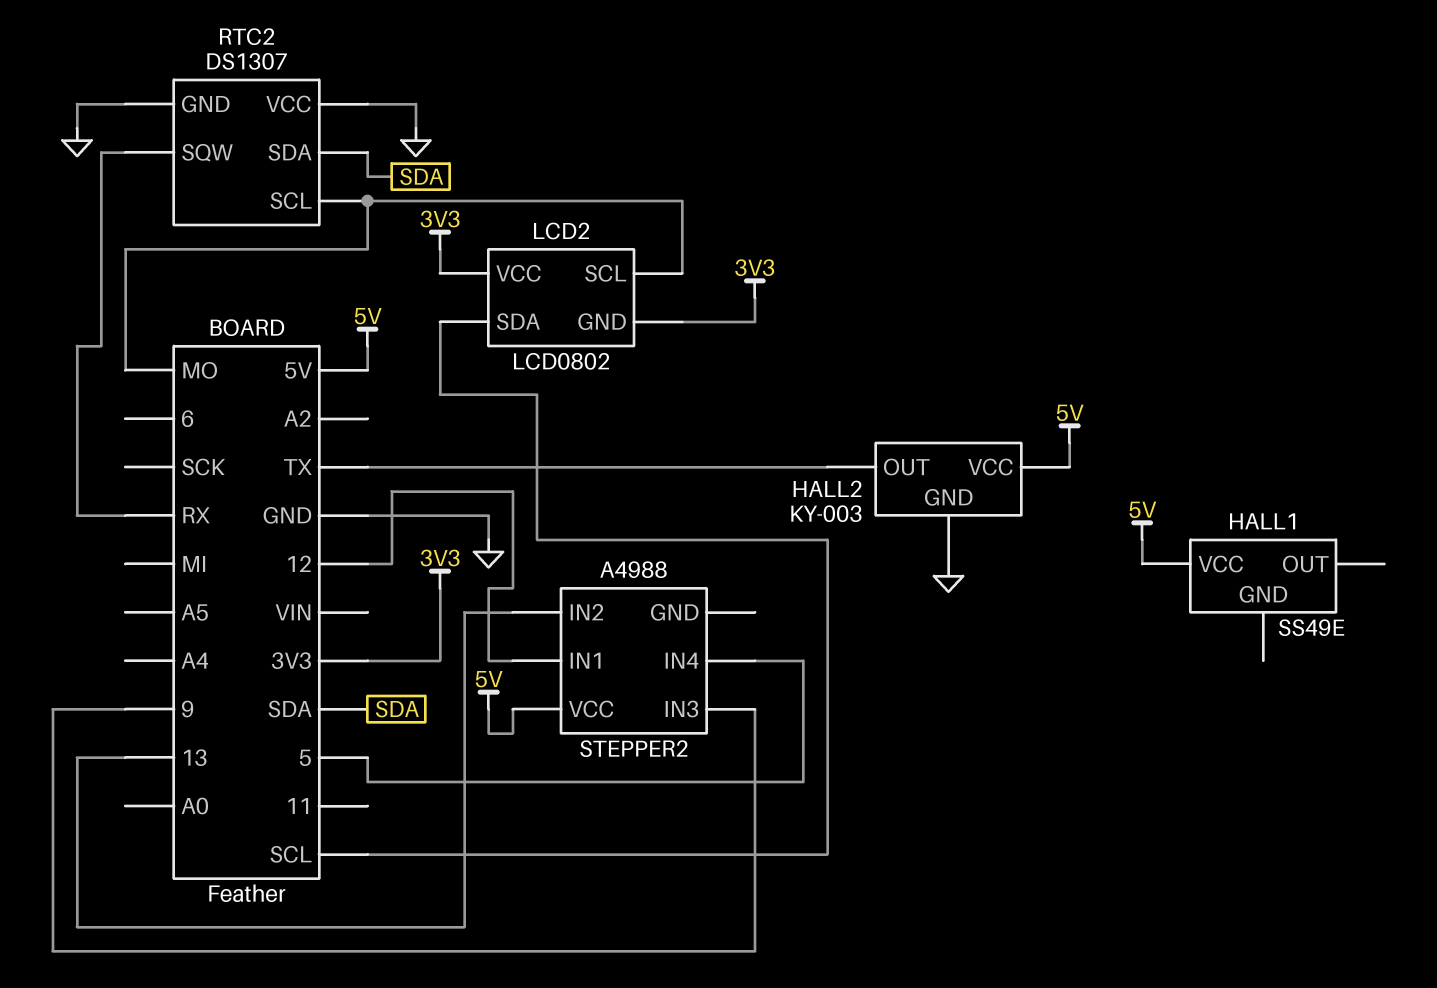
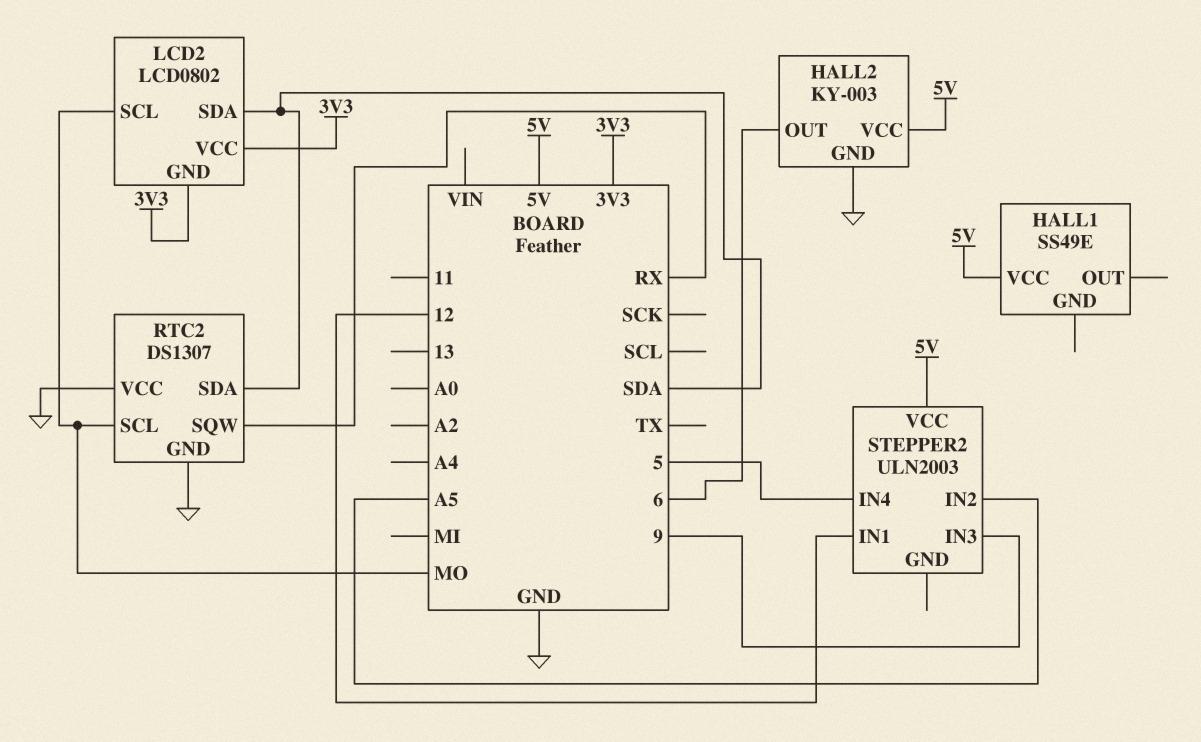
HALL2 pin OUT: TX -> 6
LCD2 pin SDA: SCL -> SDA
STEPPER2: A4988 -> ULN2003
STEPPER2 pin IN2: 13 -> A5

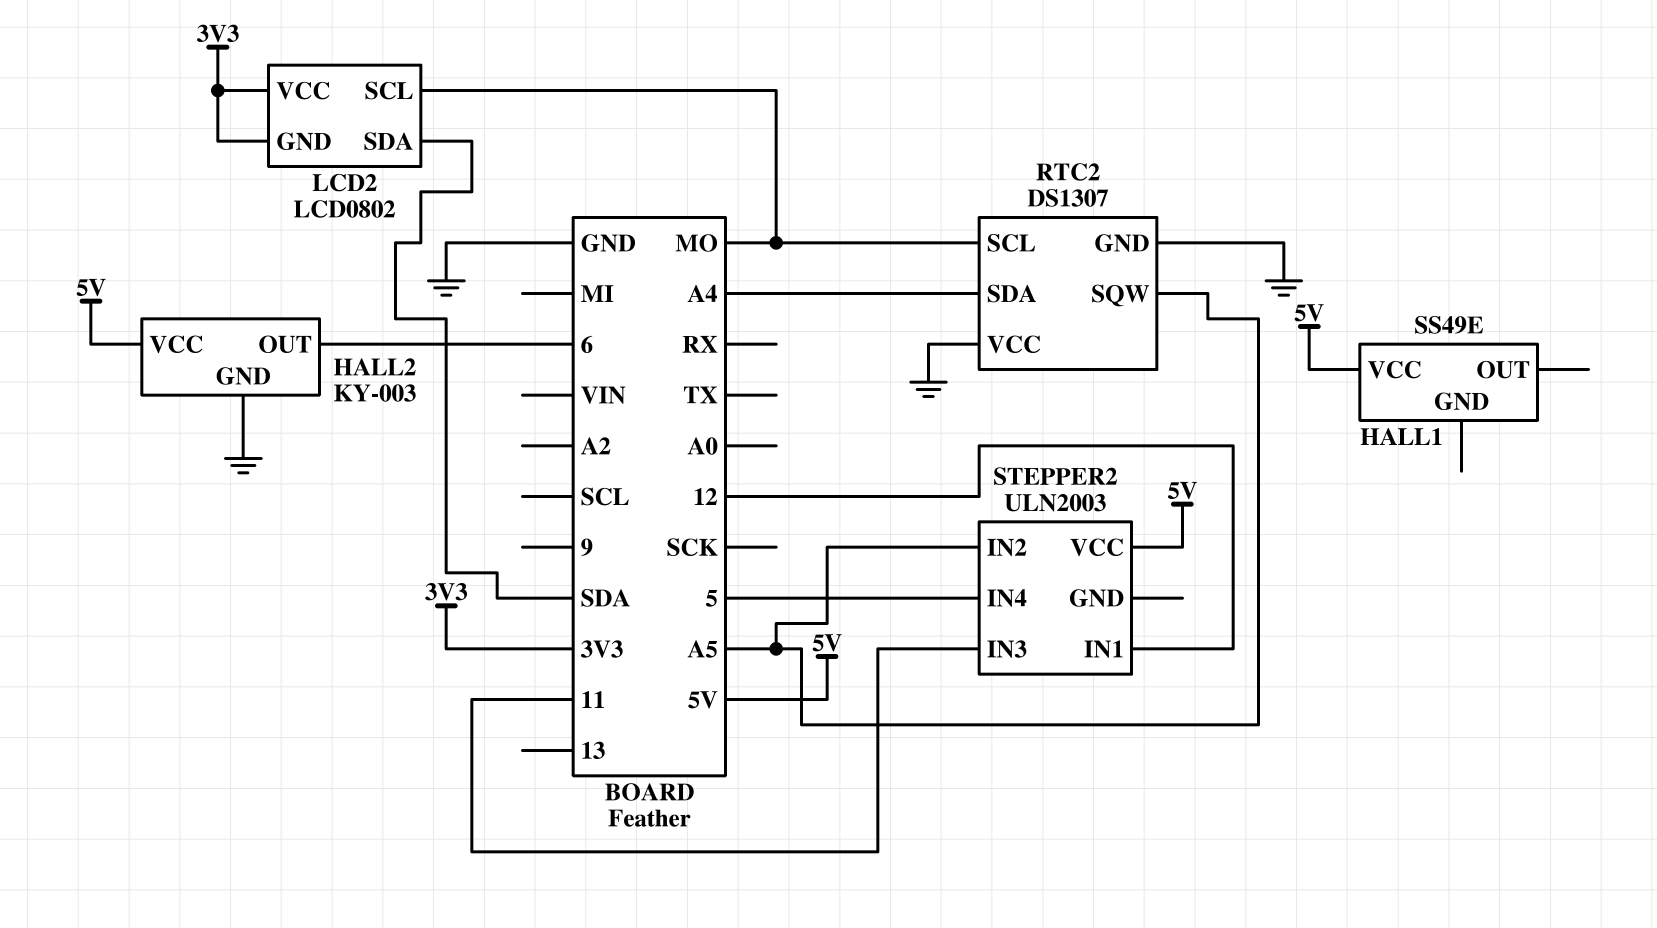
RTC2 pin SDA: SDA -> A4
RTC2 pin SQW: RX -> A5
STEPPER2 pin IN3: 9 -> 11

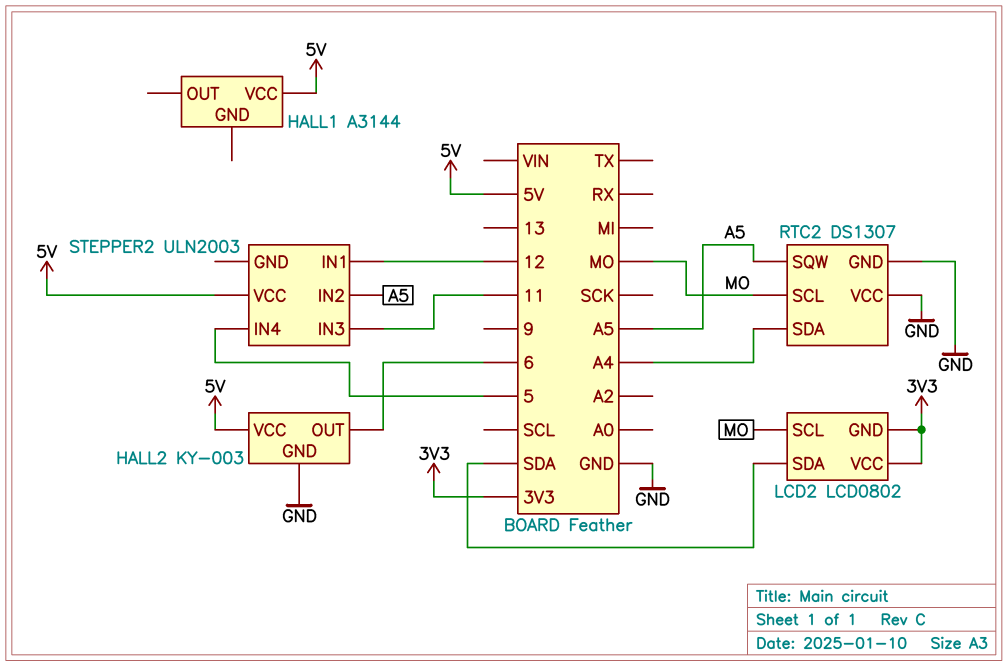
HALL1: SS49E -> A3144

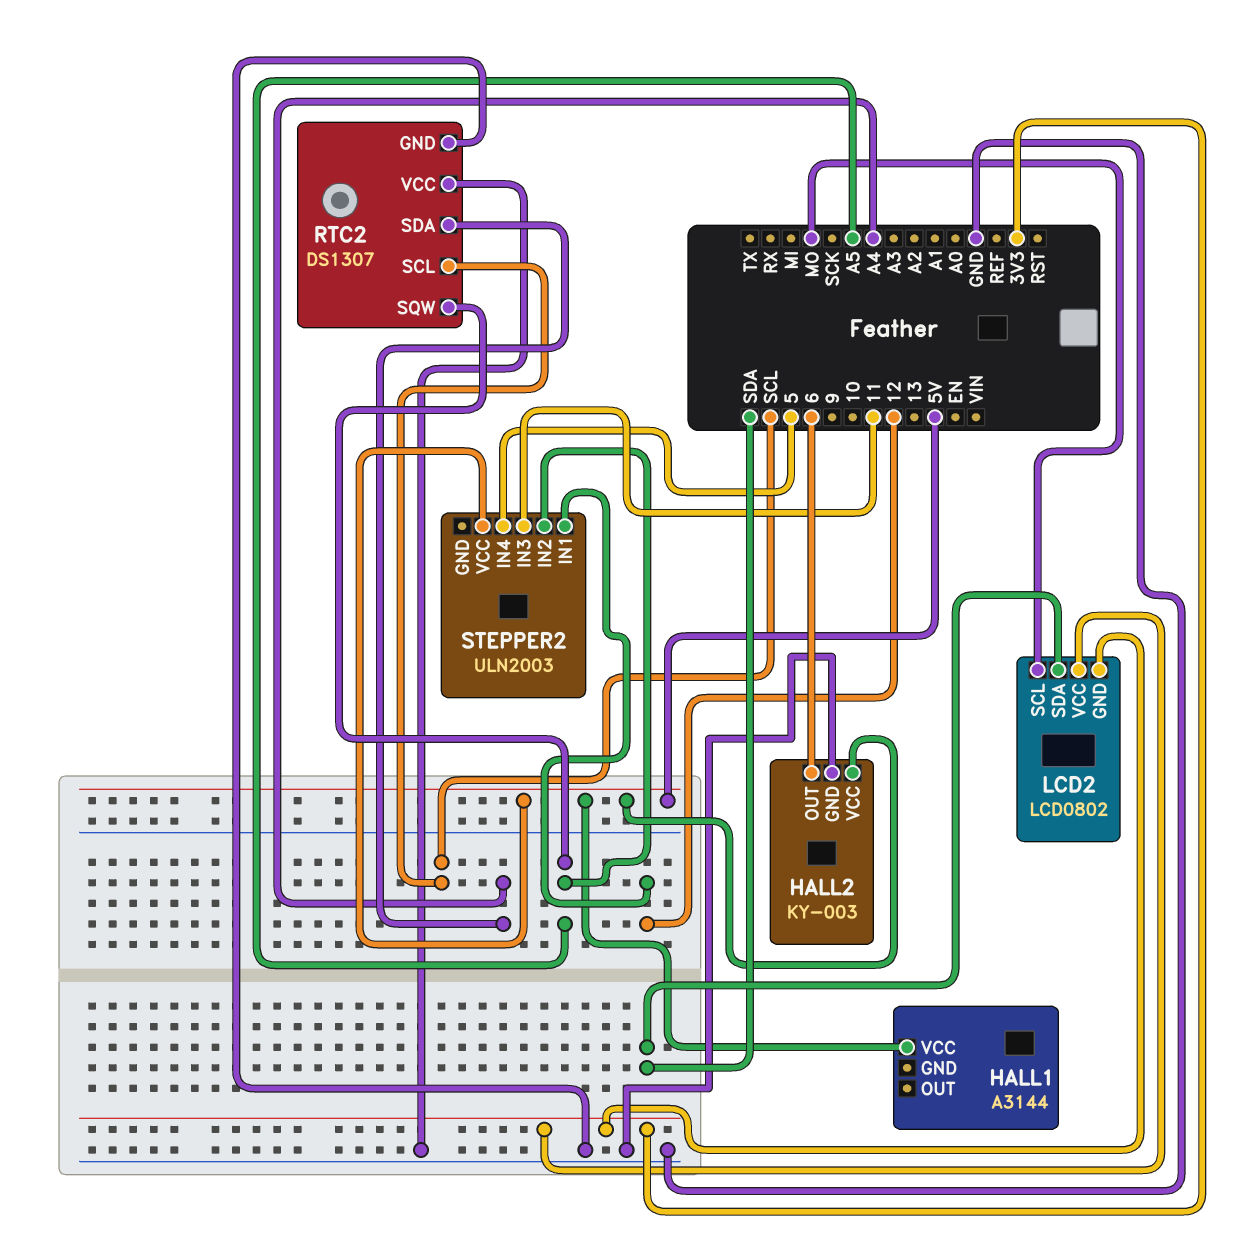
RTC2 pin SCL: MO -> SCL

